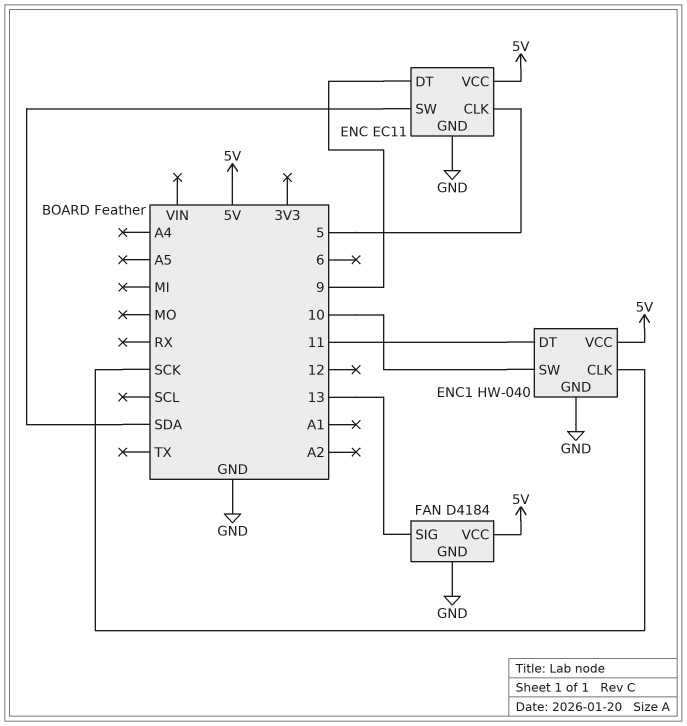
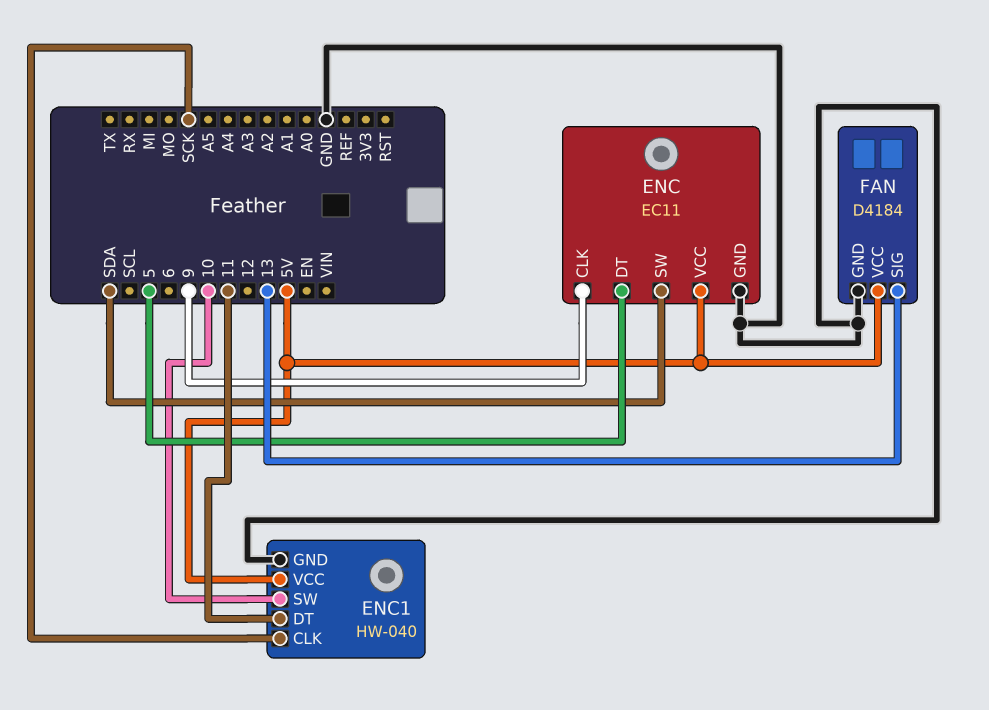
ENC pin CLK: 5 -> 9
ENC pin DT: 9 -> 5

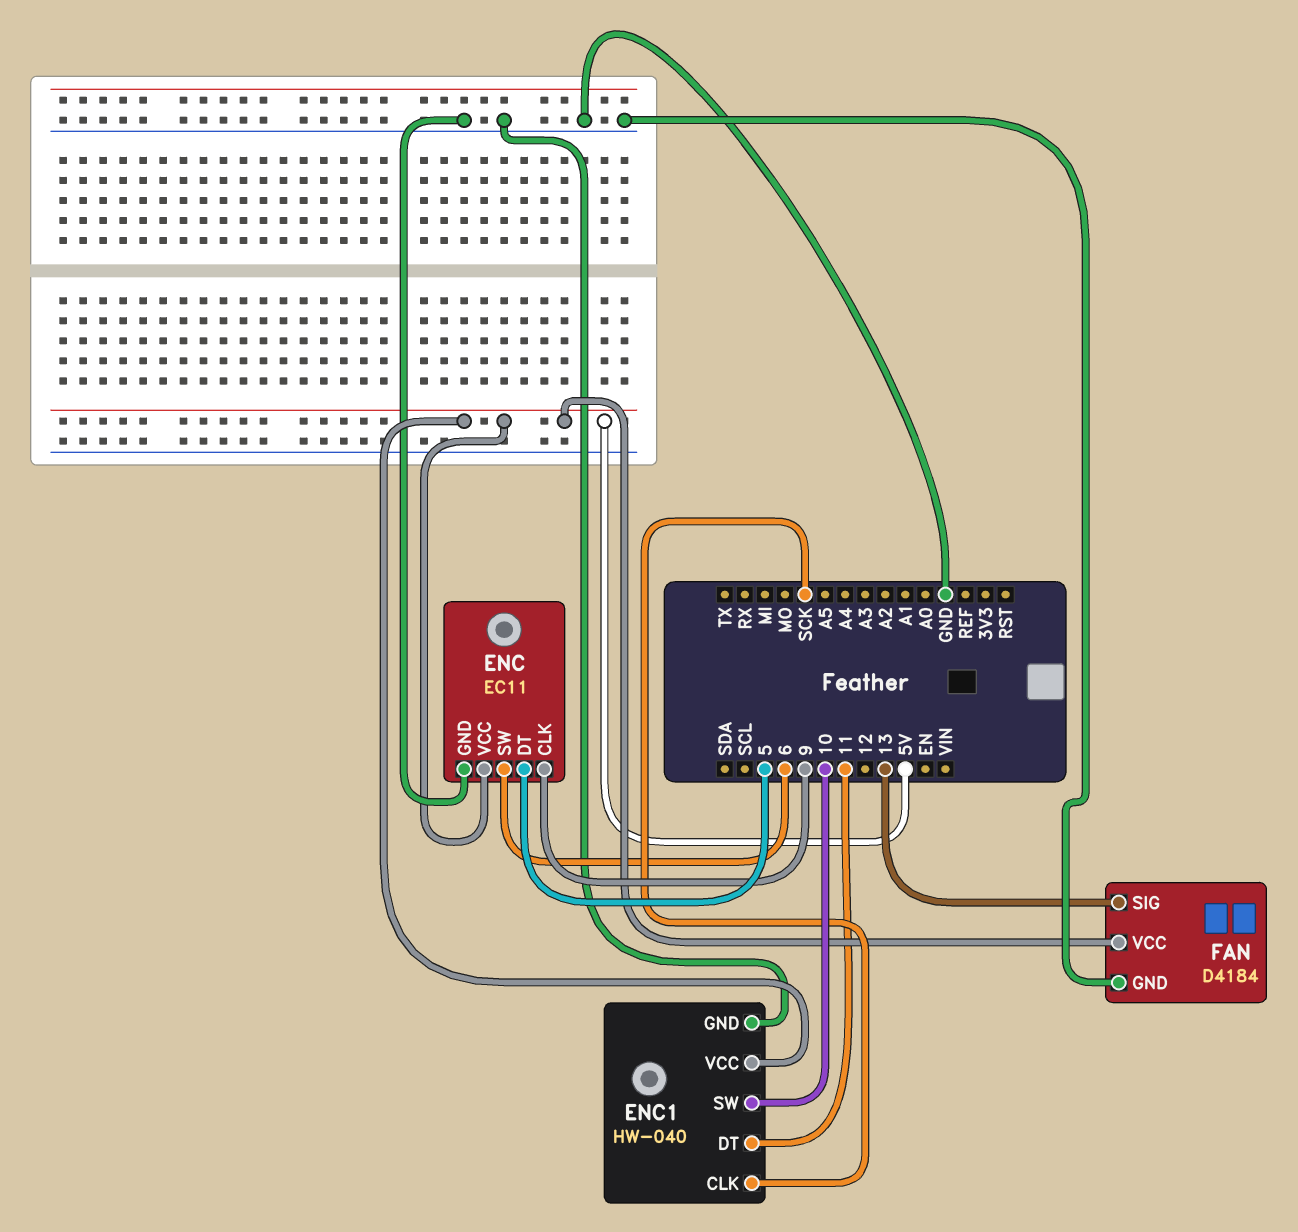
ENC pin SW: SDA -> 6

